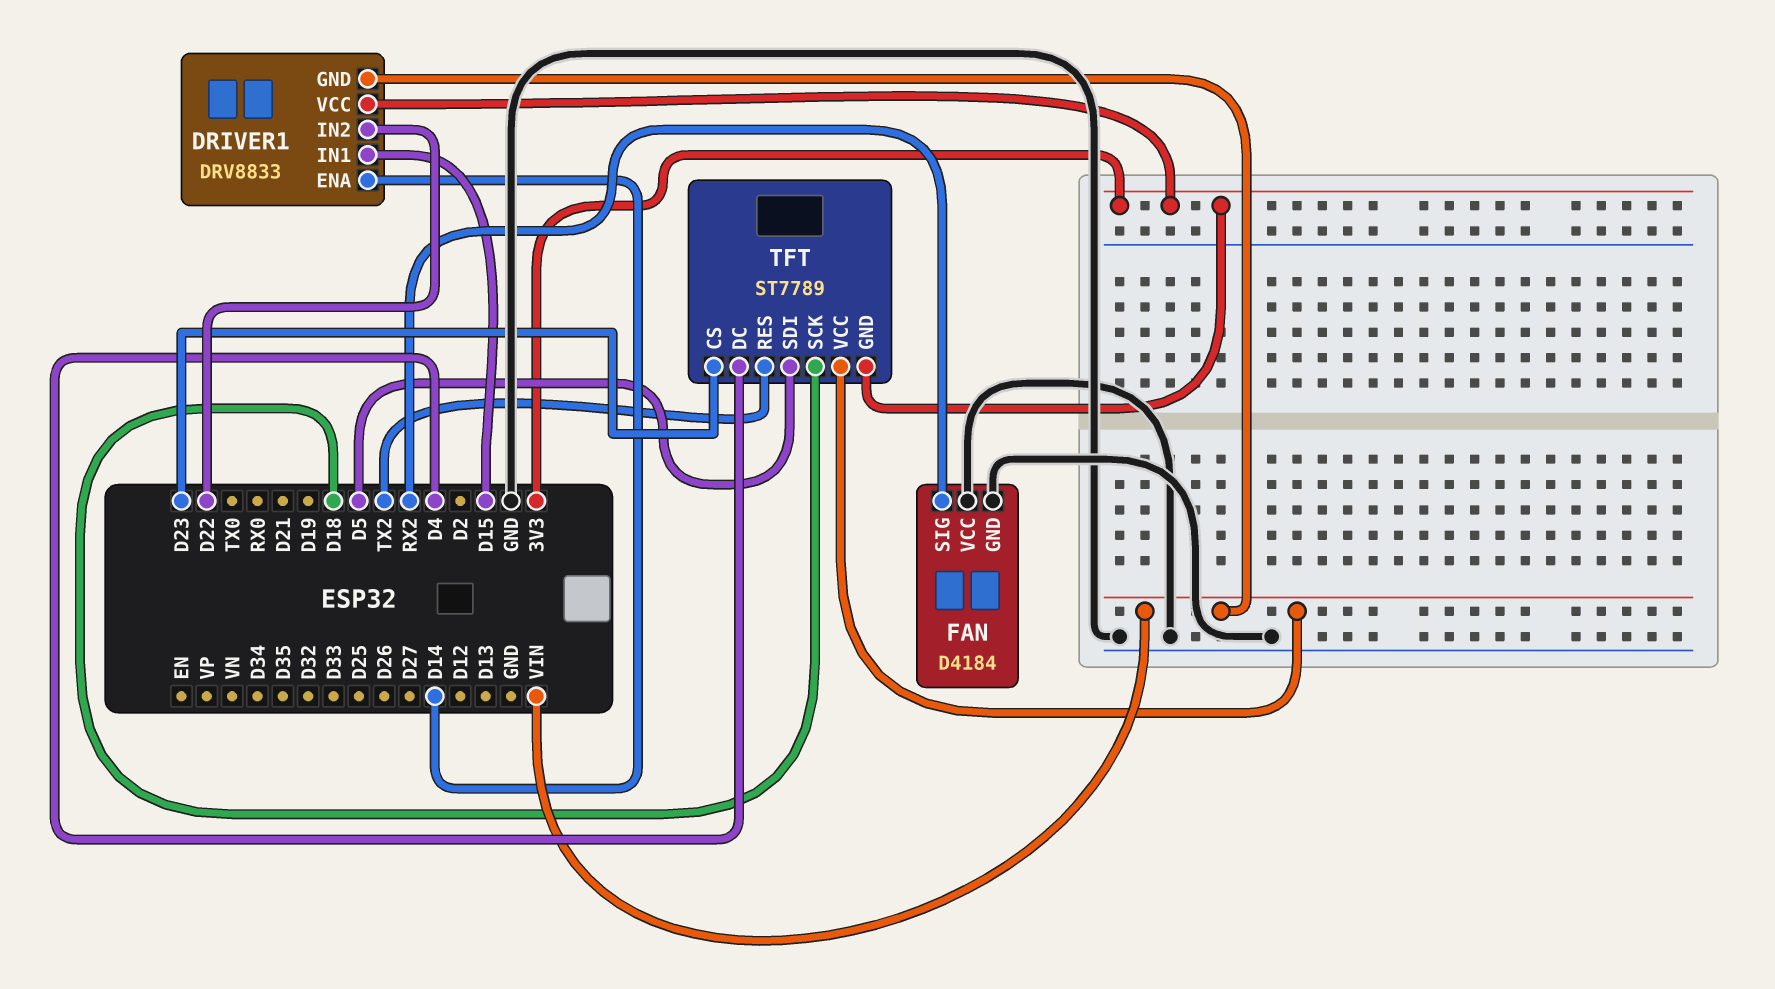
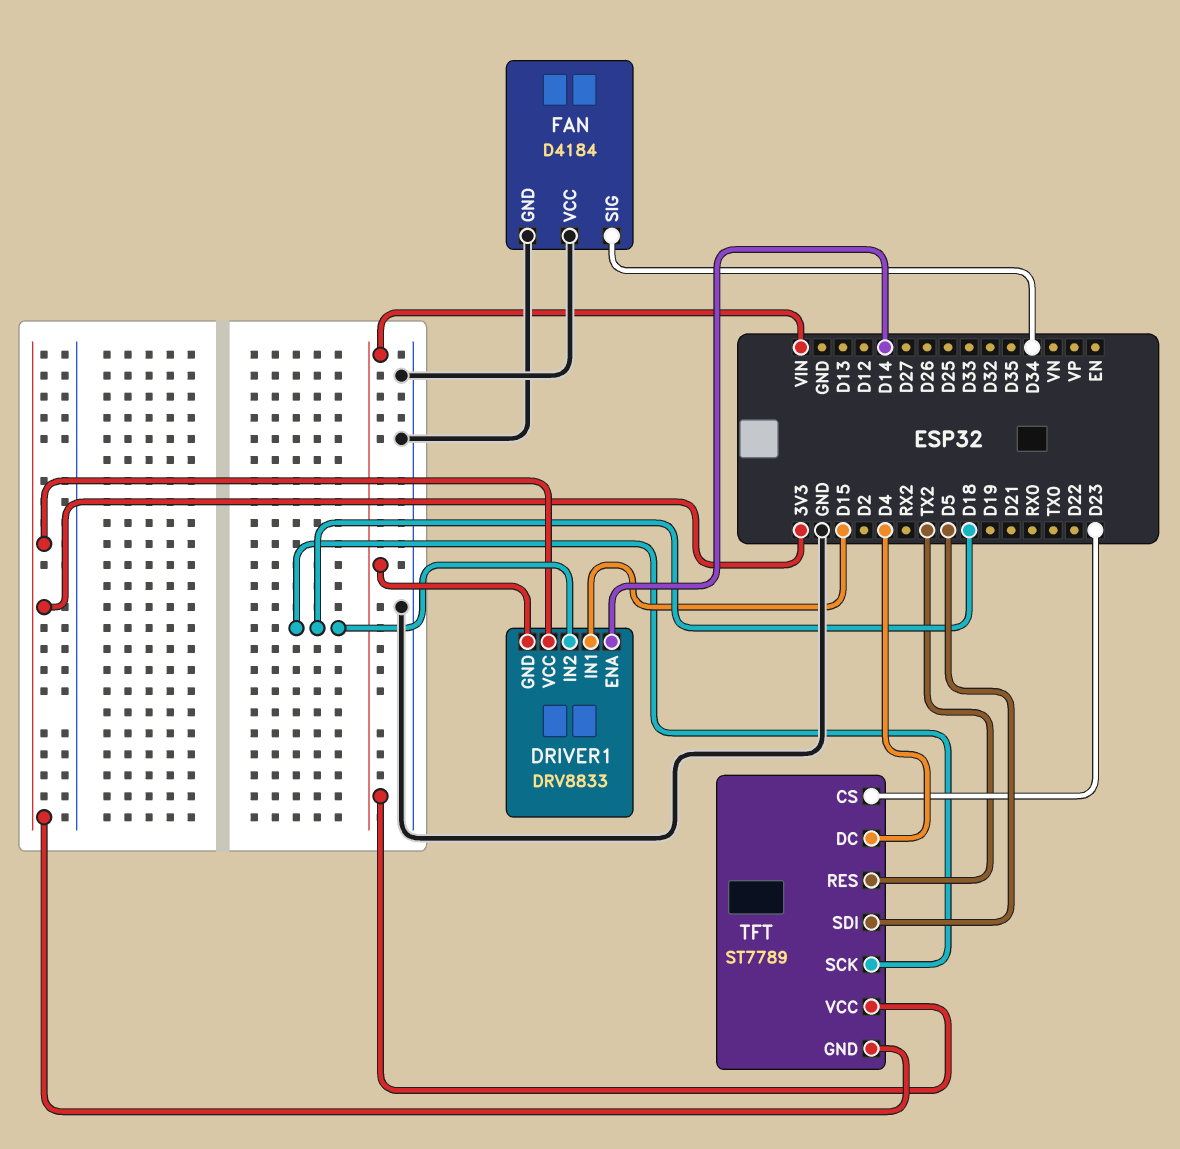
DRIVER1 pin IN2: D22 -> D18
FAN pin SIG: RX2 -> D34

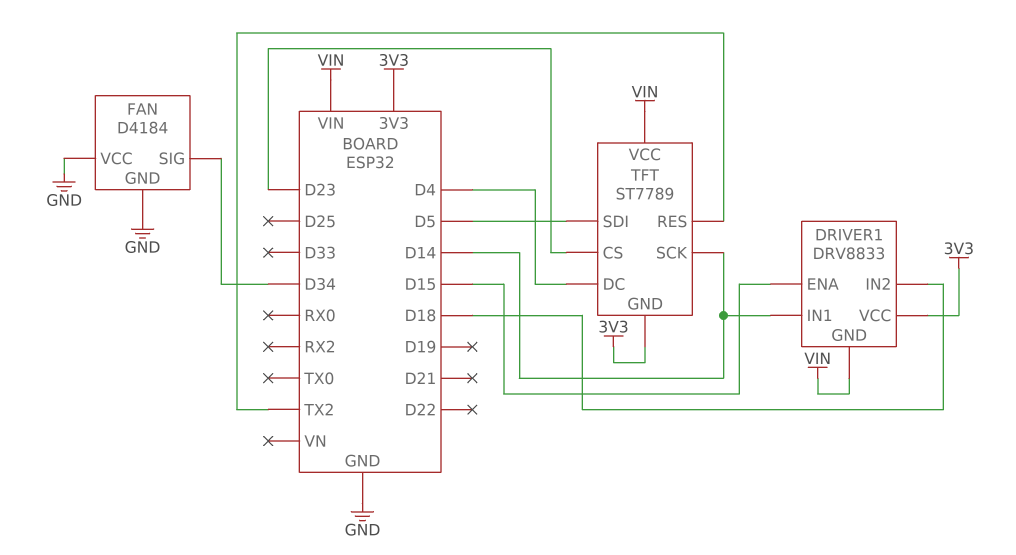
DRIVER1 pin ENA: D14 -> D15
DRIVER1 pin IN1: D15 -> D14
TFT pin SCK: D18 -> D14

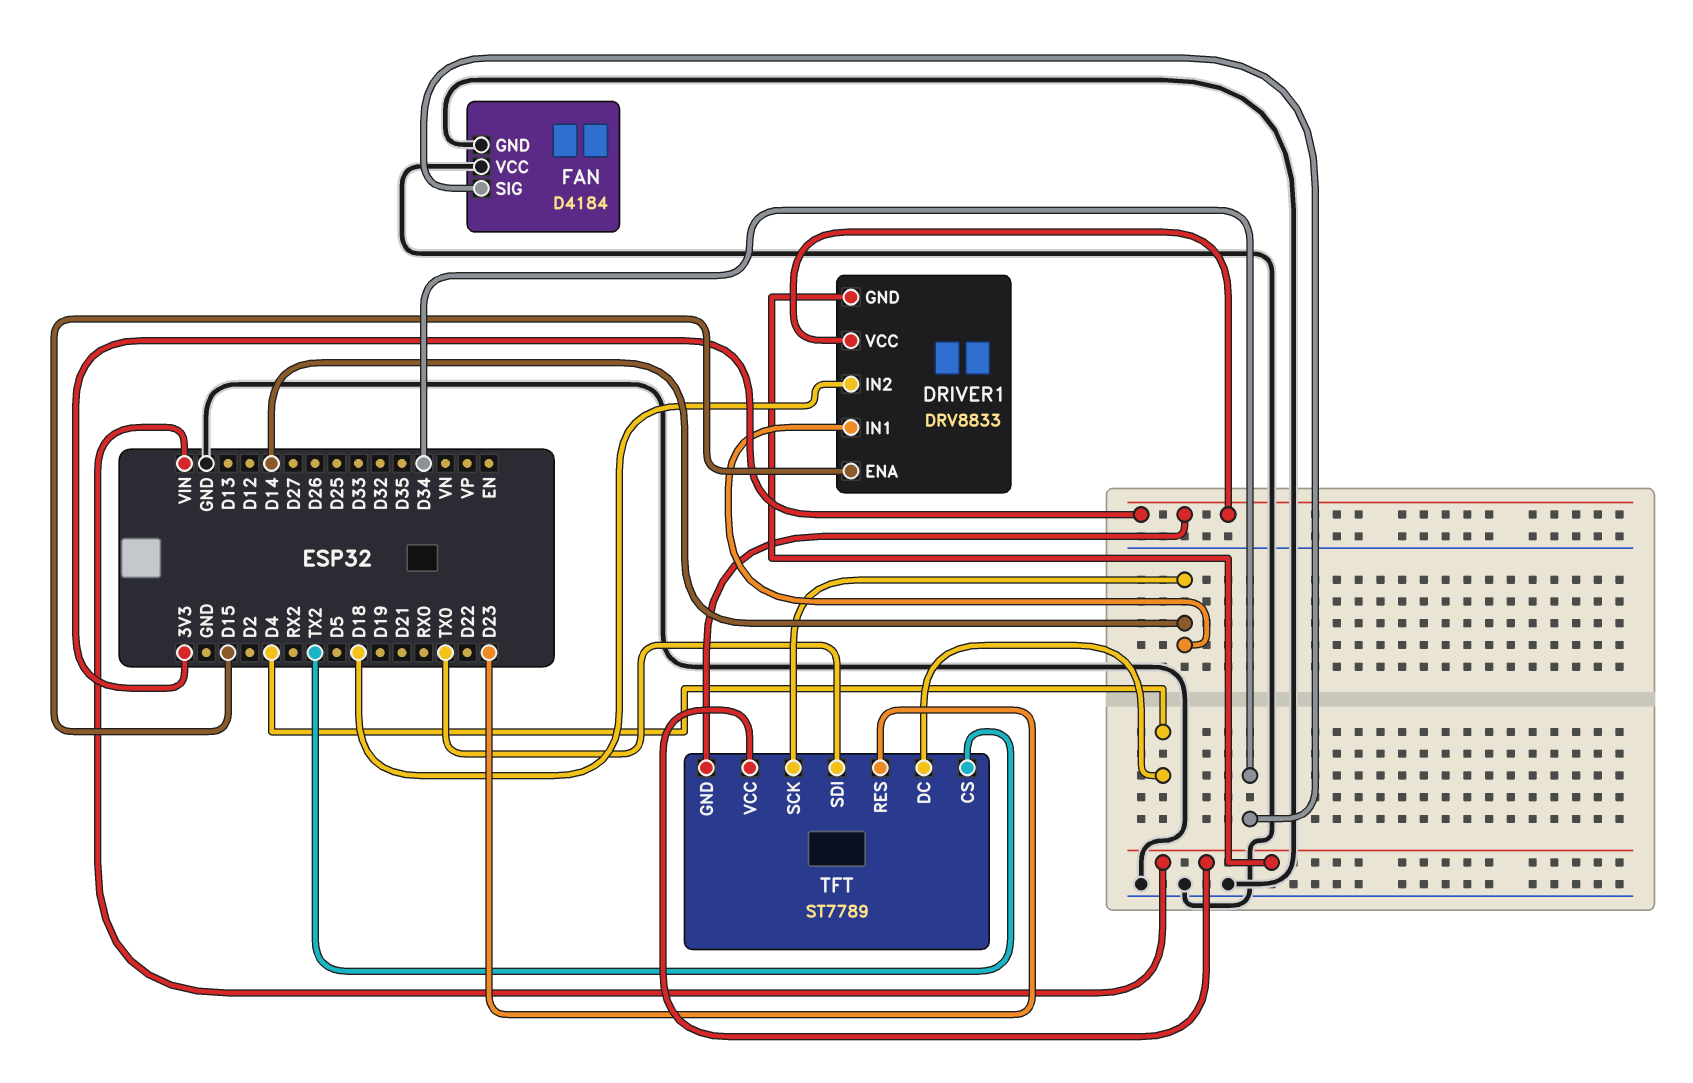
TFT pin CS: D23 -> TX2
TFT pin RES: TX2 -> D23
TFT pin SDI: D5 -> TX0

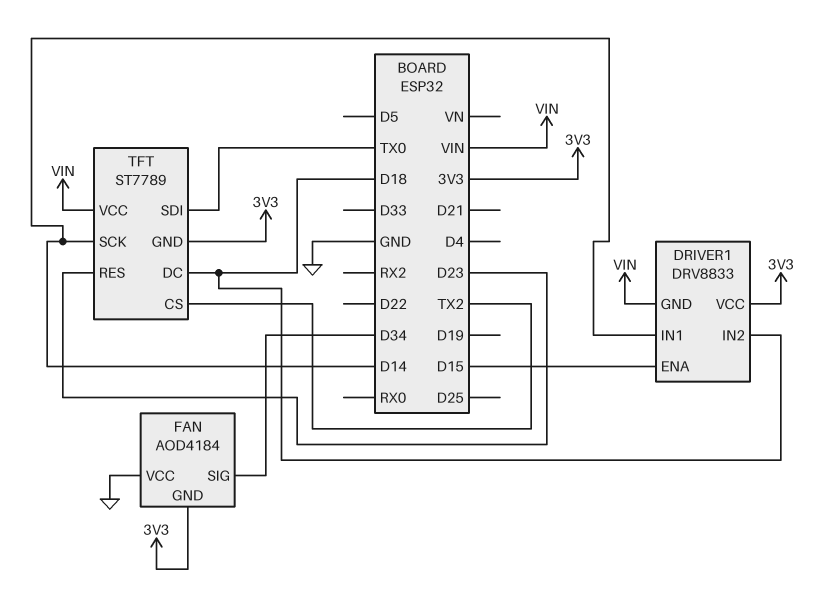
FAN: D4184 -> AOD4184
FAN pin GND: GND -> 3V3
TFT pin DC: D4 -> D18

